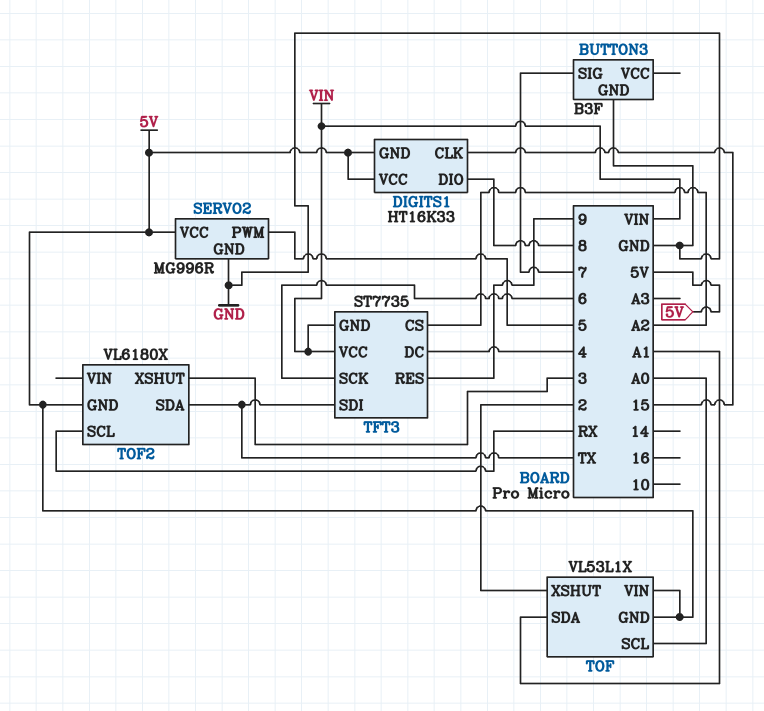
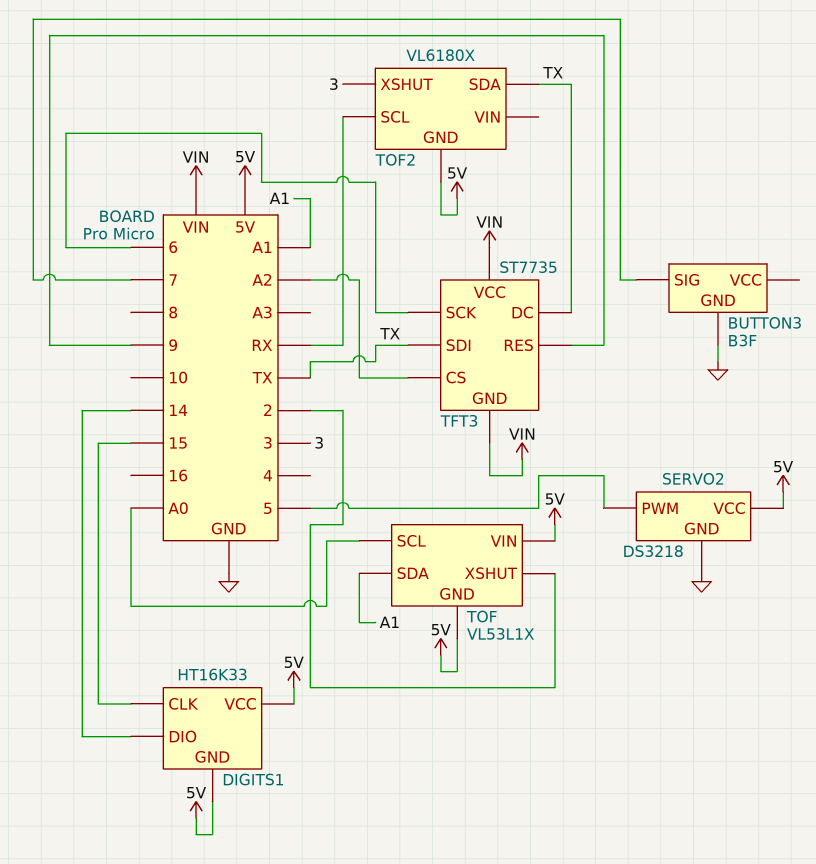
DIGITS1 pin DIO: 8 -> 14
SERVO2: MG996R -> DS3218
TFT3 pin DC: 4 -> TX

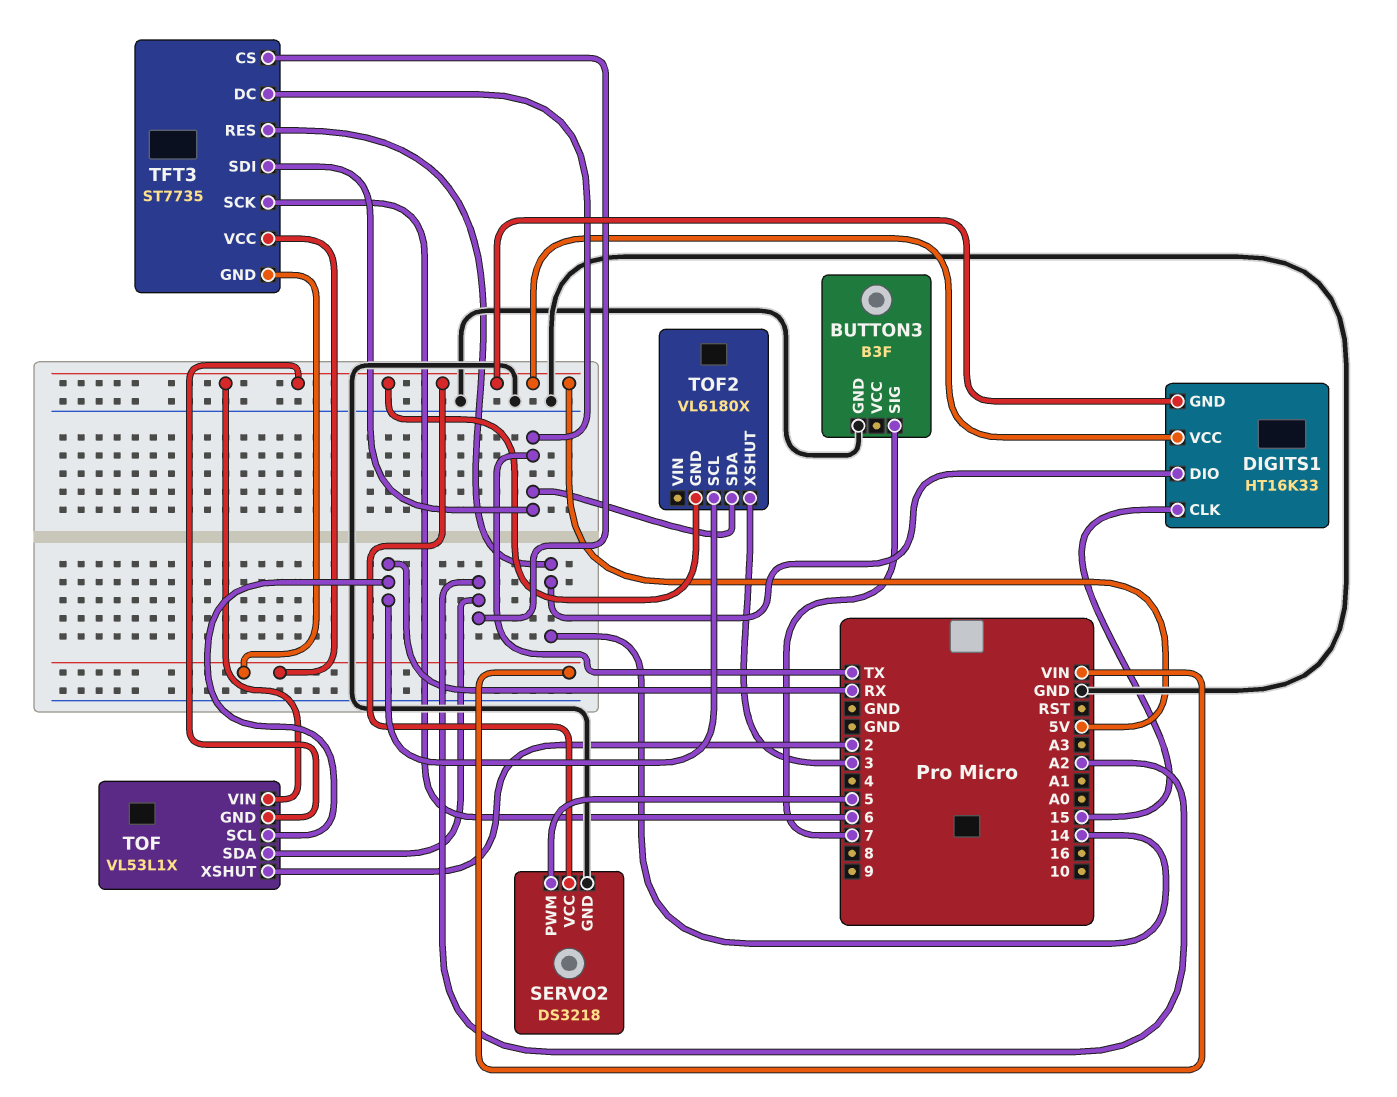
TFT3 pin RES: 9 -> 14
TOF pin SCL: A0 -> RX
TOF pin SDA: A1 -> A2

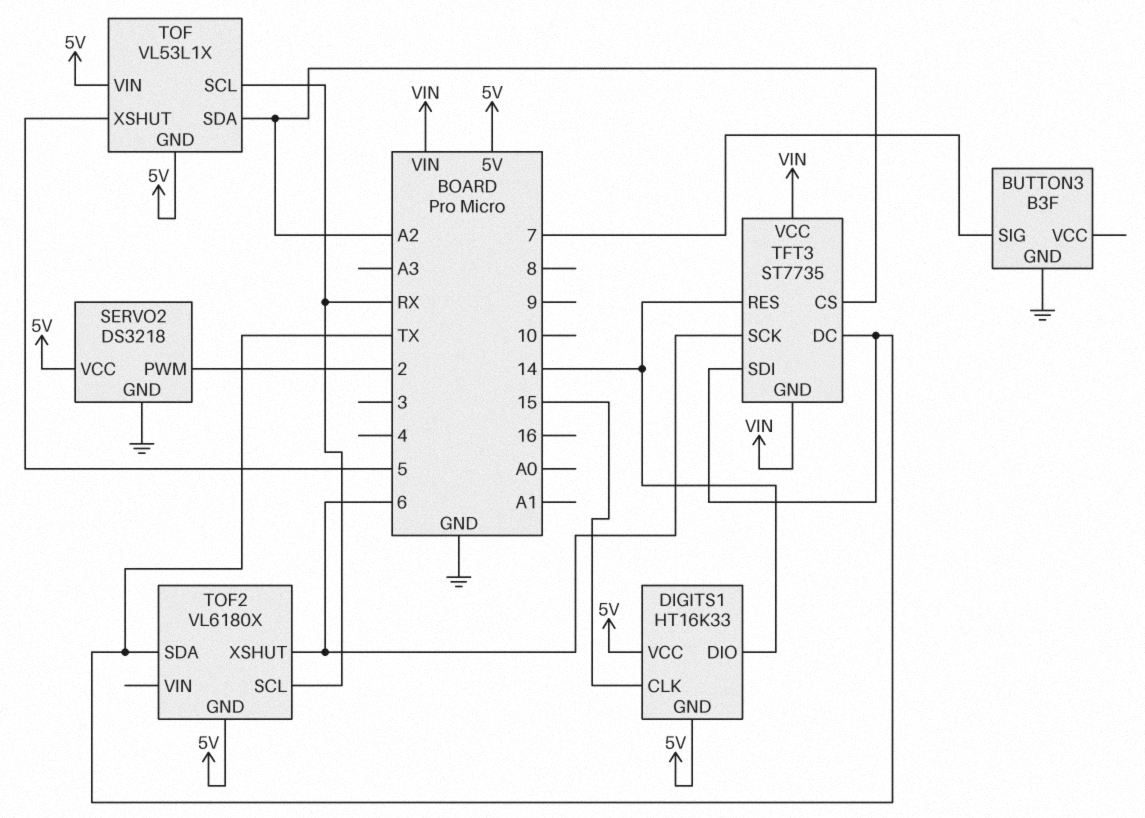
SERVO2 pin PWM: 5 -> 2
TOF pin XSHUT: 2 -> 5
TOF2 pin XSHUT: 3 -> 6

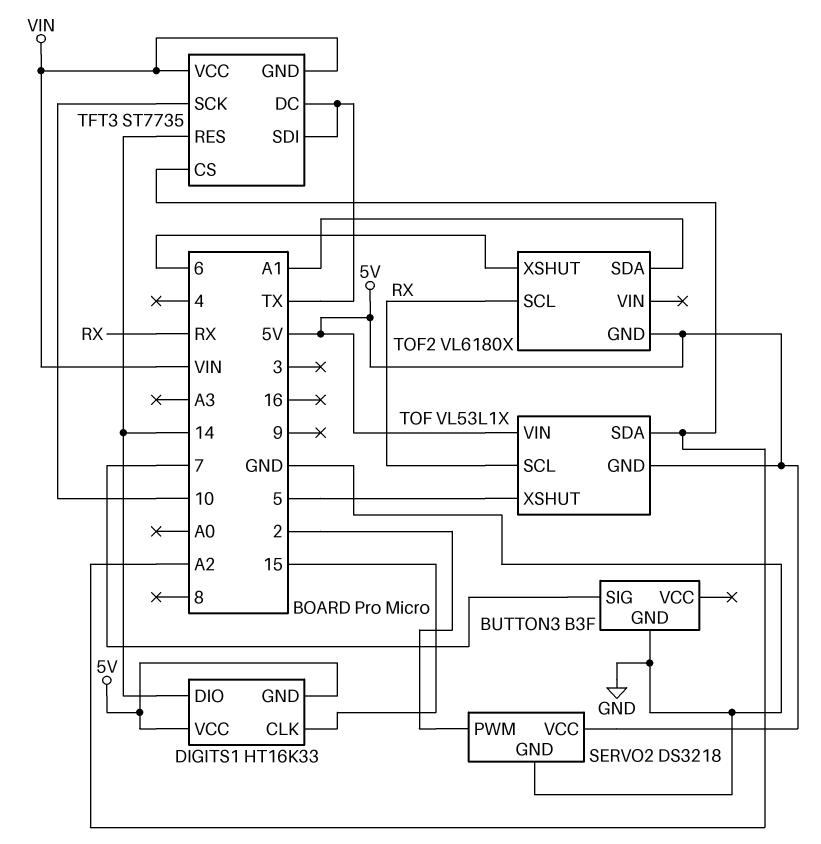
TFT3 pin SCK: 6 -> 10
TOF2 pin SDA: TX -> A1

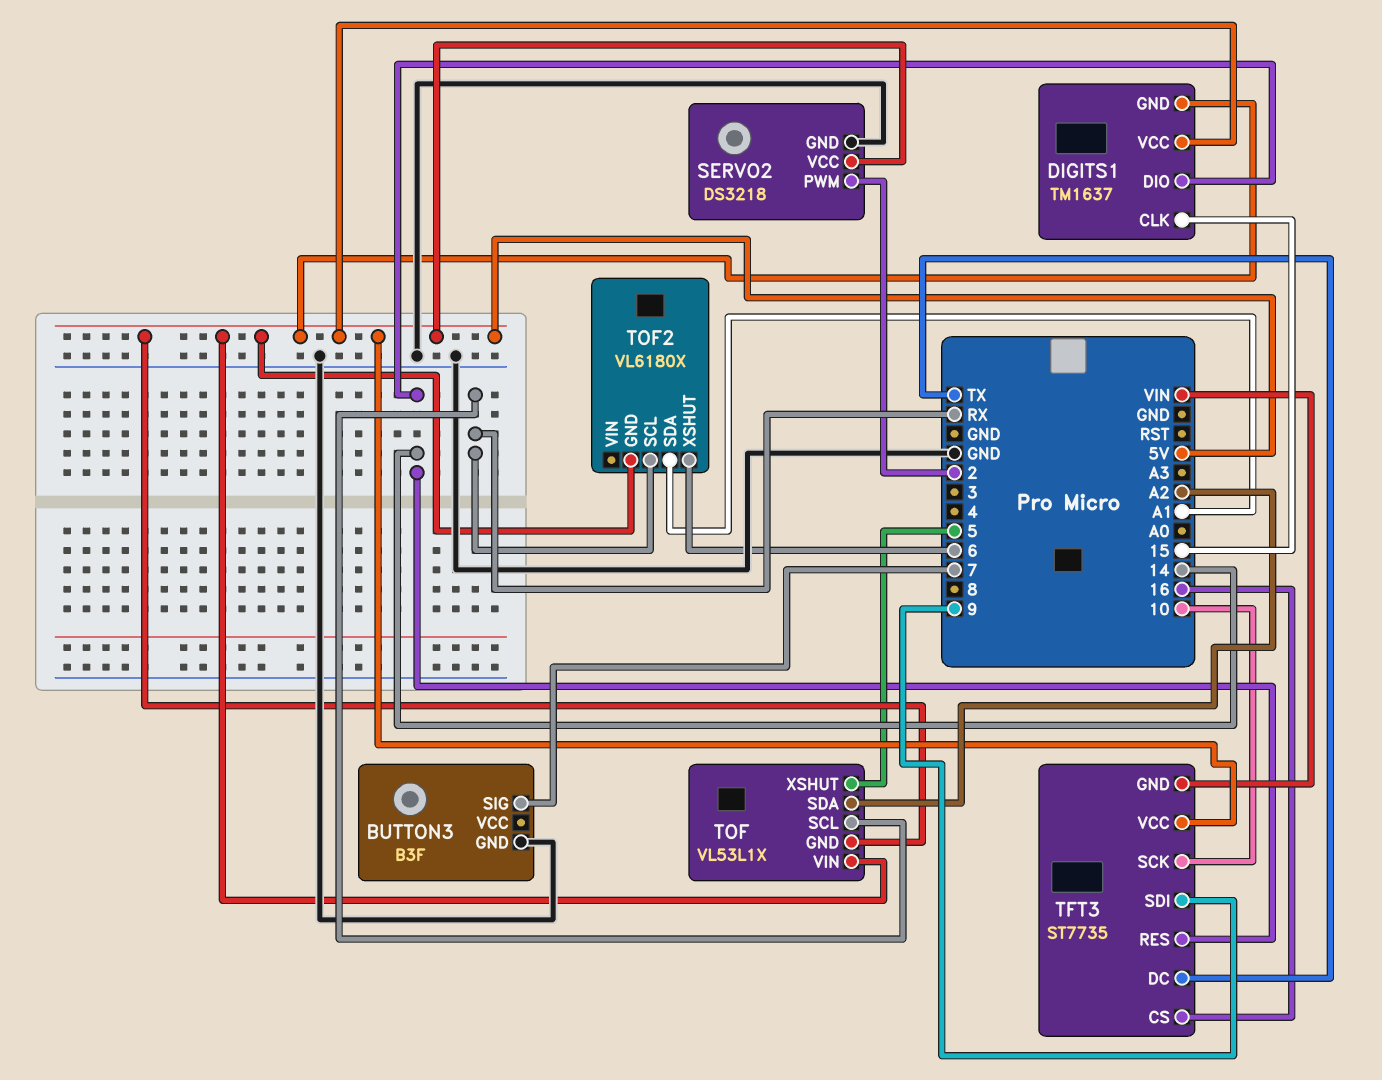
DIGITS1: HT16K33 -> TM1637
TFT3 pin CS: A2 -> 16
TFT3 pin SDI: TX -> 9
TFT3 pin VCC: VIN -> 5V

